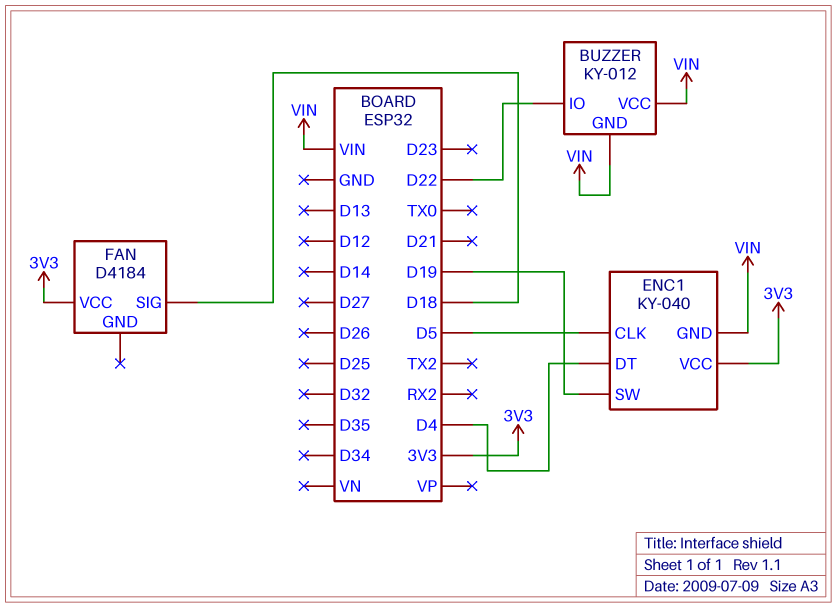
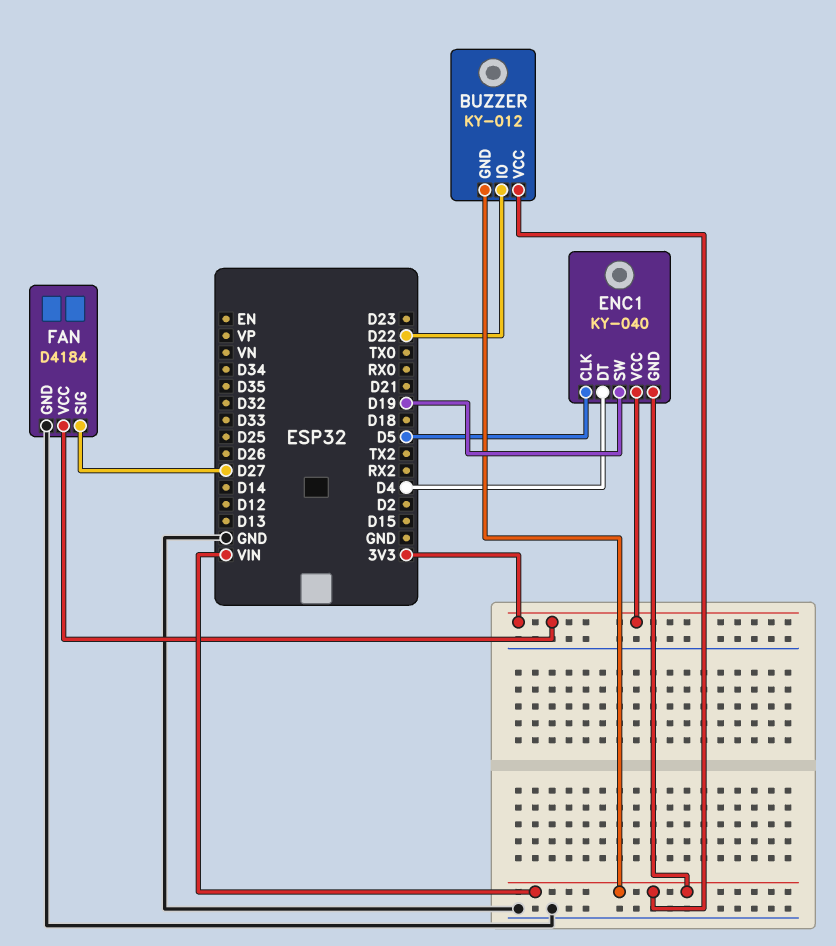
FAN pin GND: none -> GND
FAN pin SIG: D18 -> D27

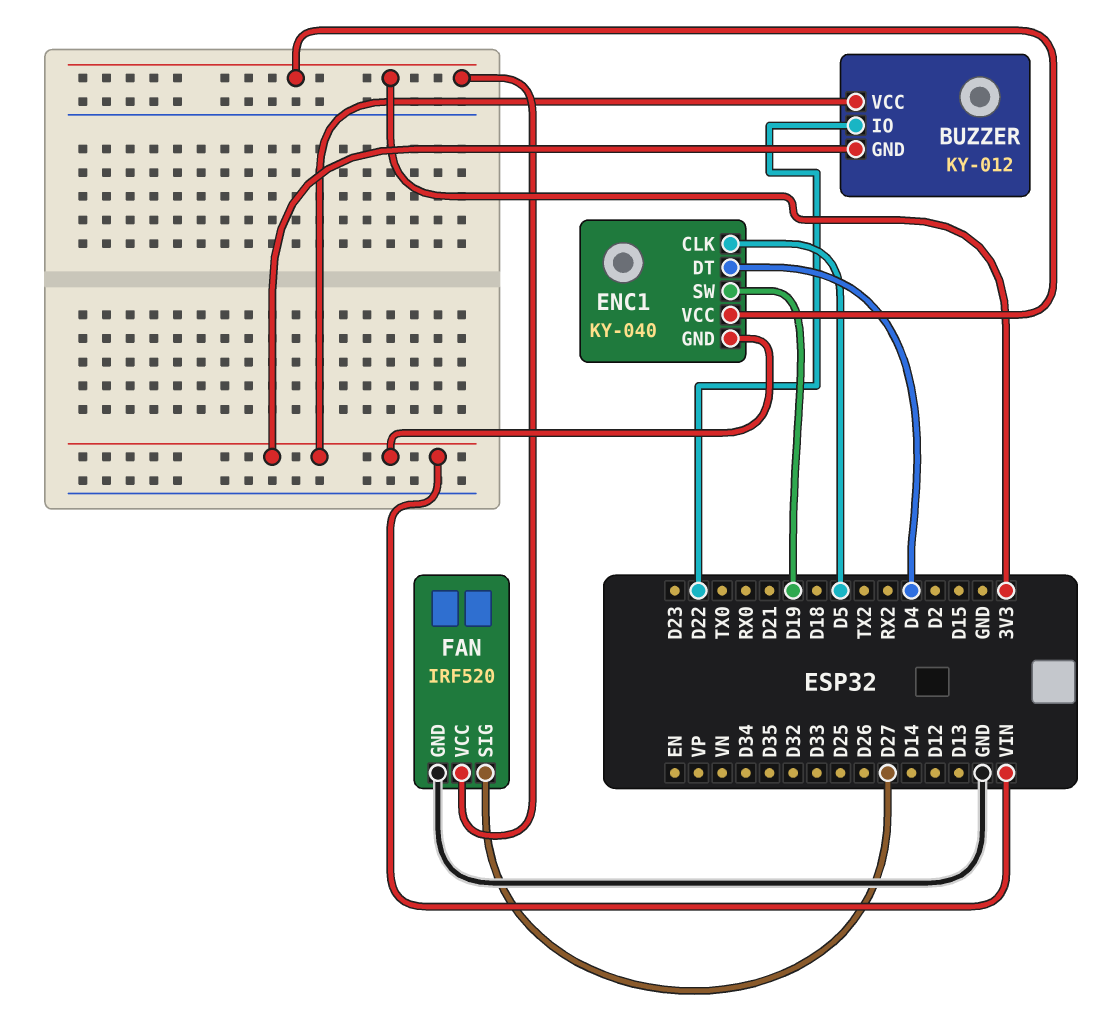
FAN: D4184 -> IRF520

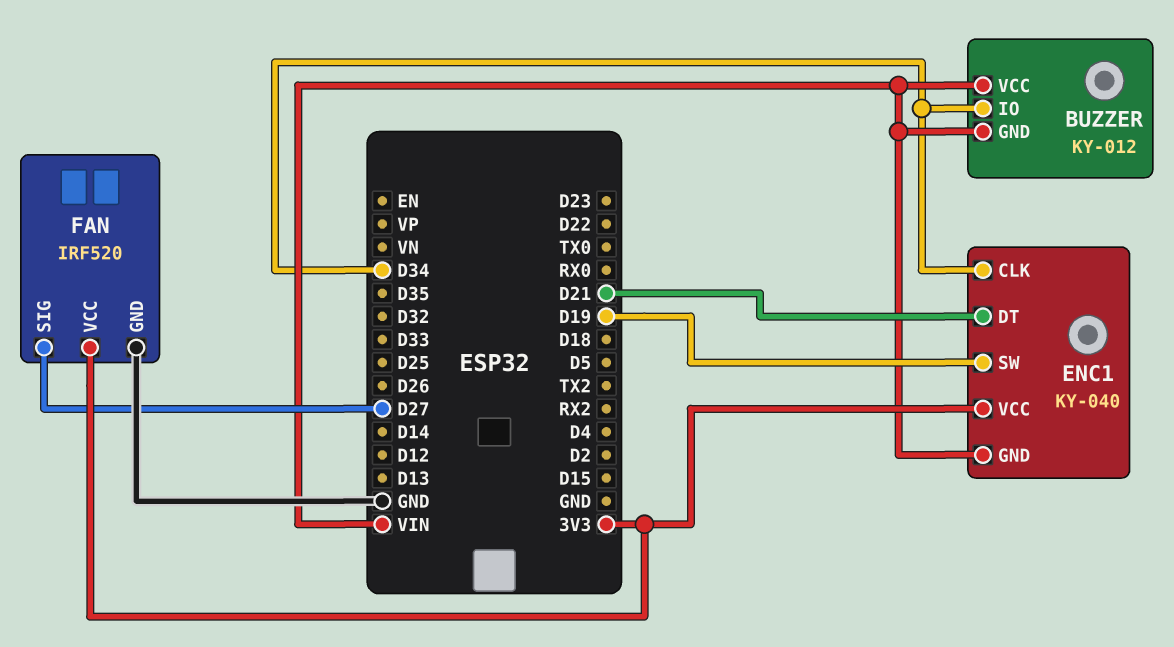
BUZZER pin IO: D22 -> D34
ENC1 pin CLK: D5 -> D34
ENC1 pin DT: D4 -> D21

